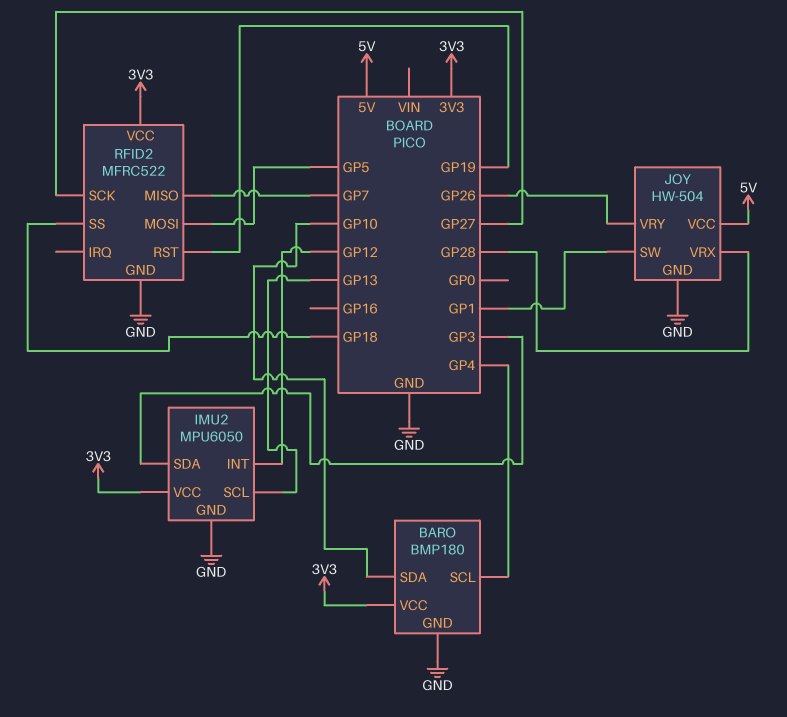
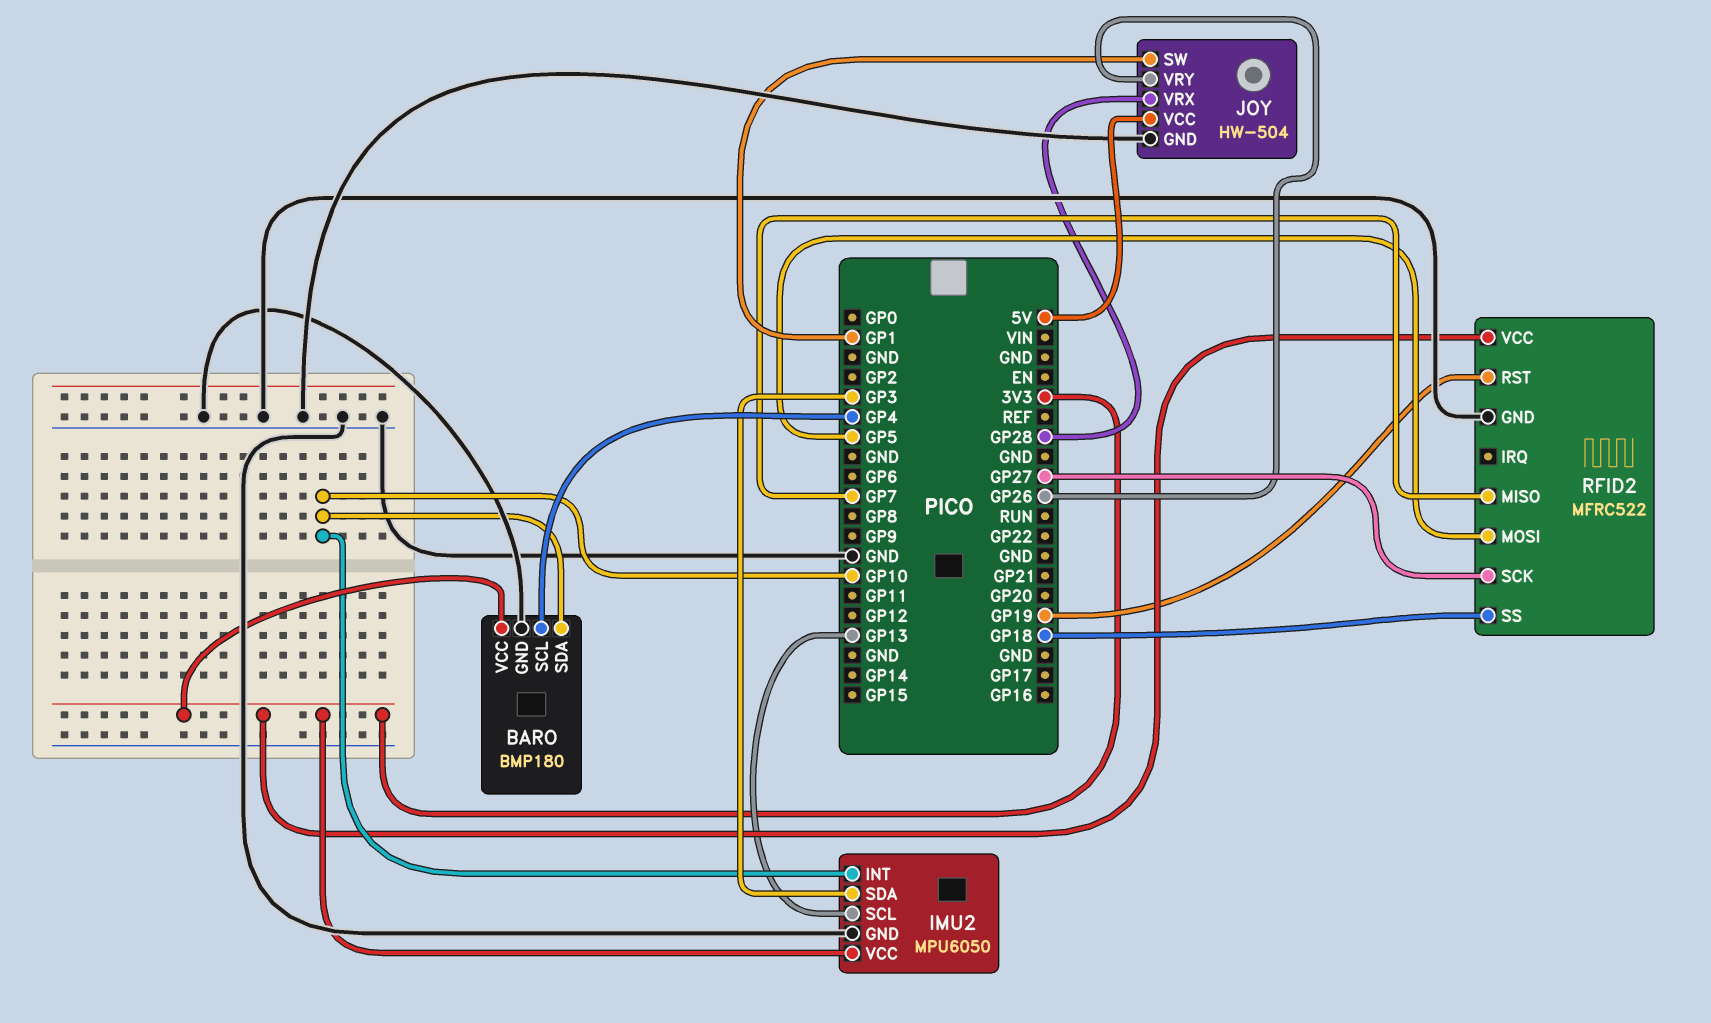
IMU2 pin INT: GP12 -> GP10

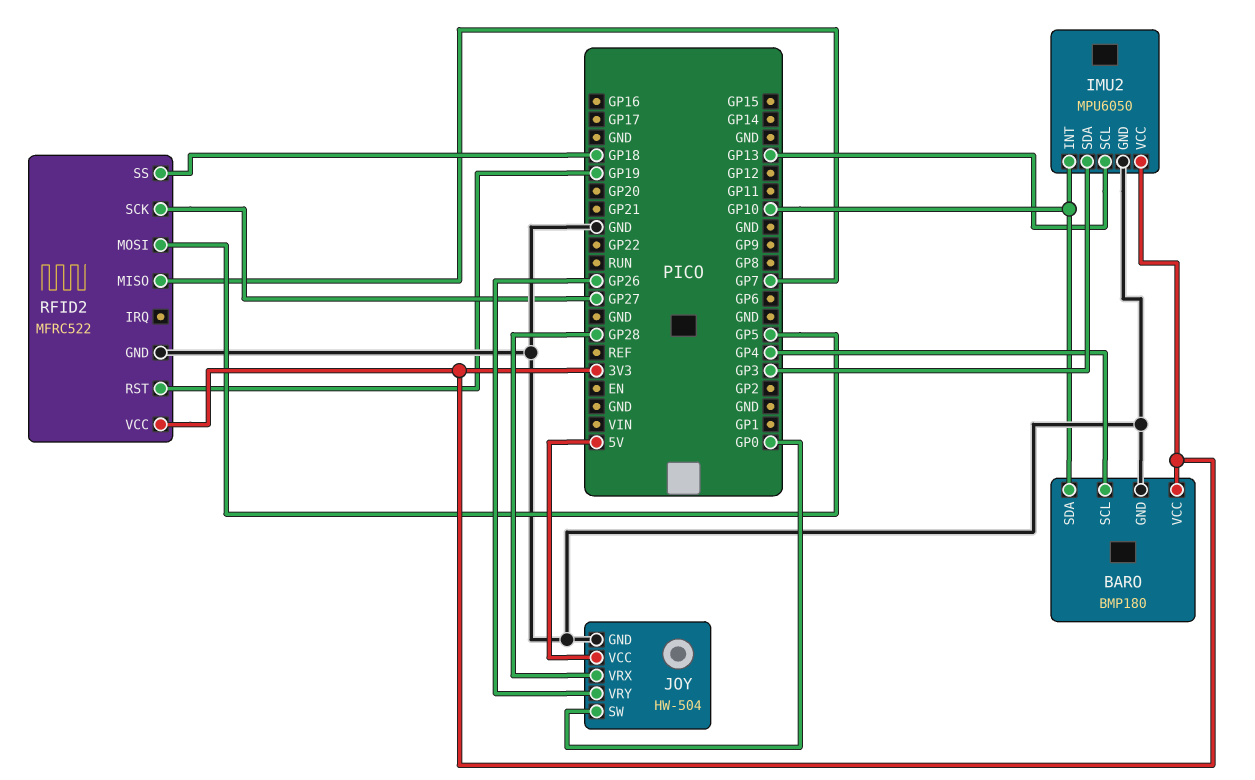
JOY pin SW: GP1 -> GP0

